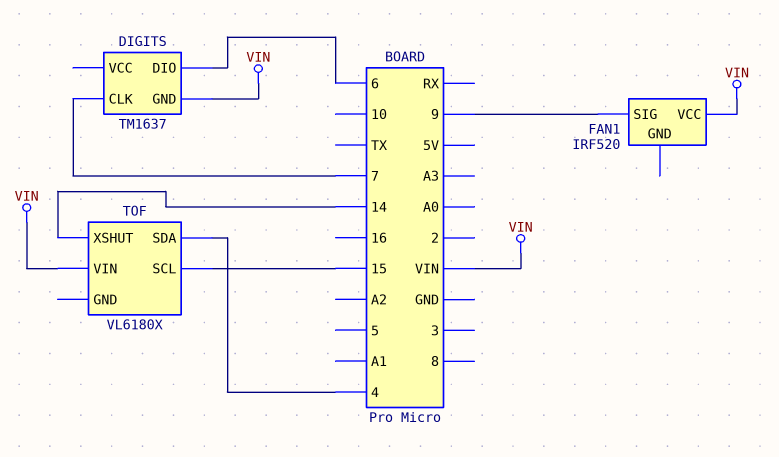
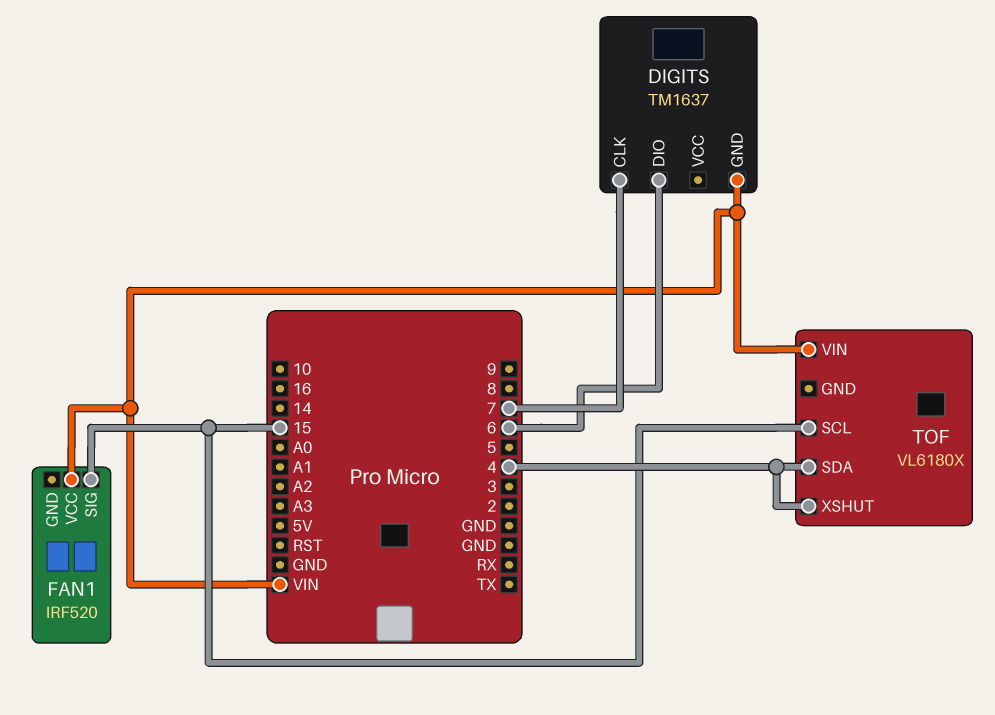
FAN1 pin SIG: 9 -> 15
TOF pin XSHUT: 14 -> 4

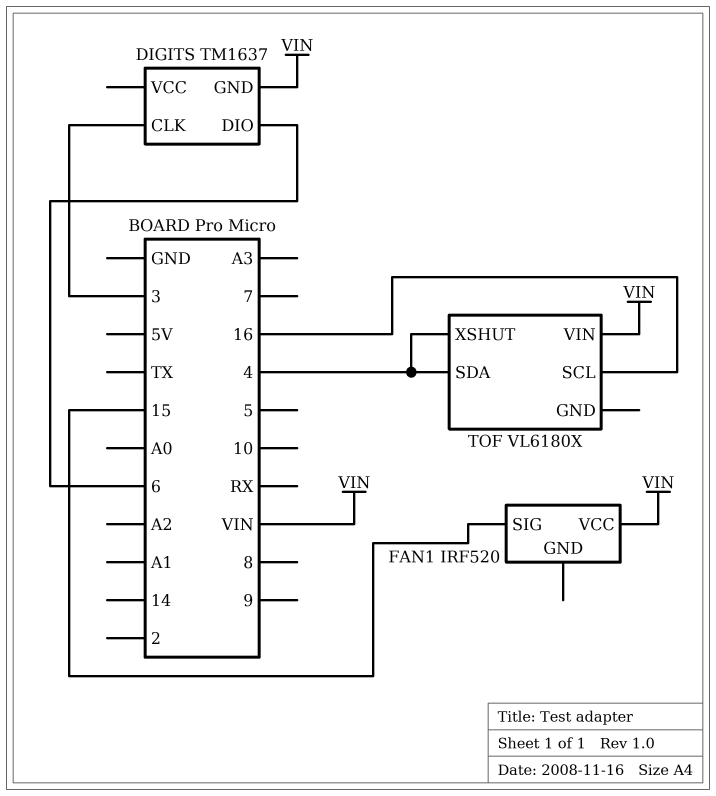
DIGITS pin CLK: 7 -> 3
TOF pin SCL: 15 -> 16

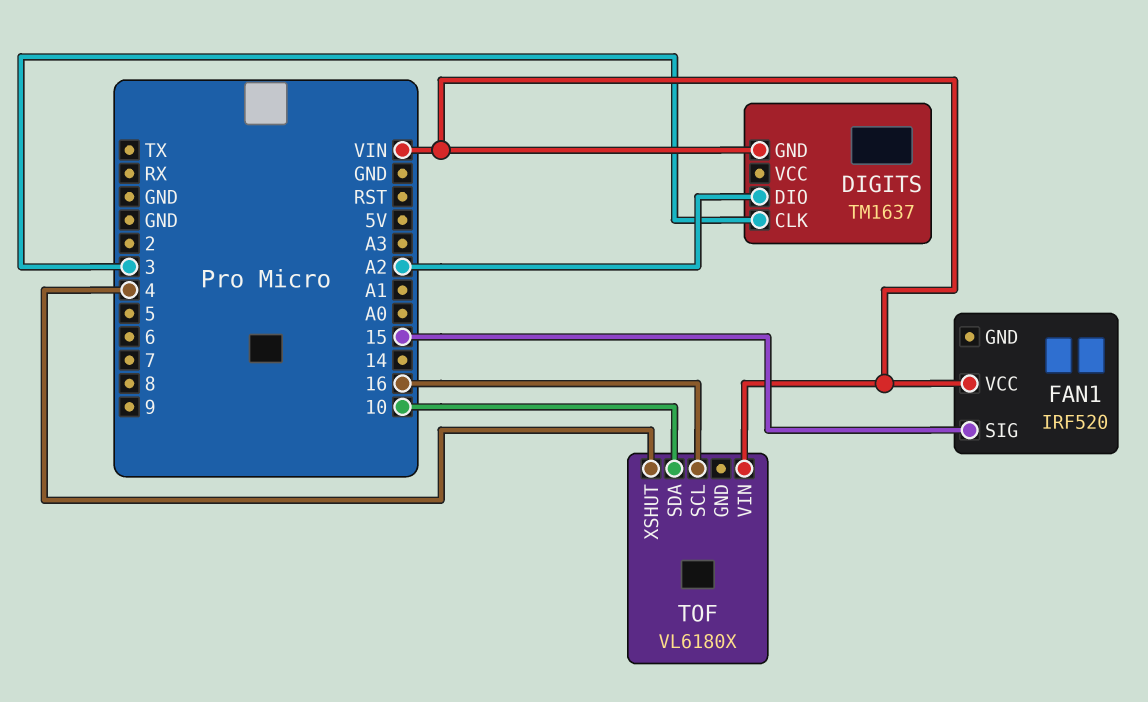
DIGITS pin DIO: 6 -> A2
TOF pin SDA: 4 -> 10

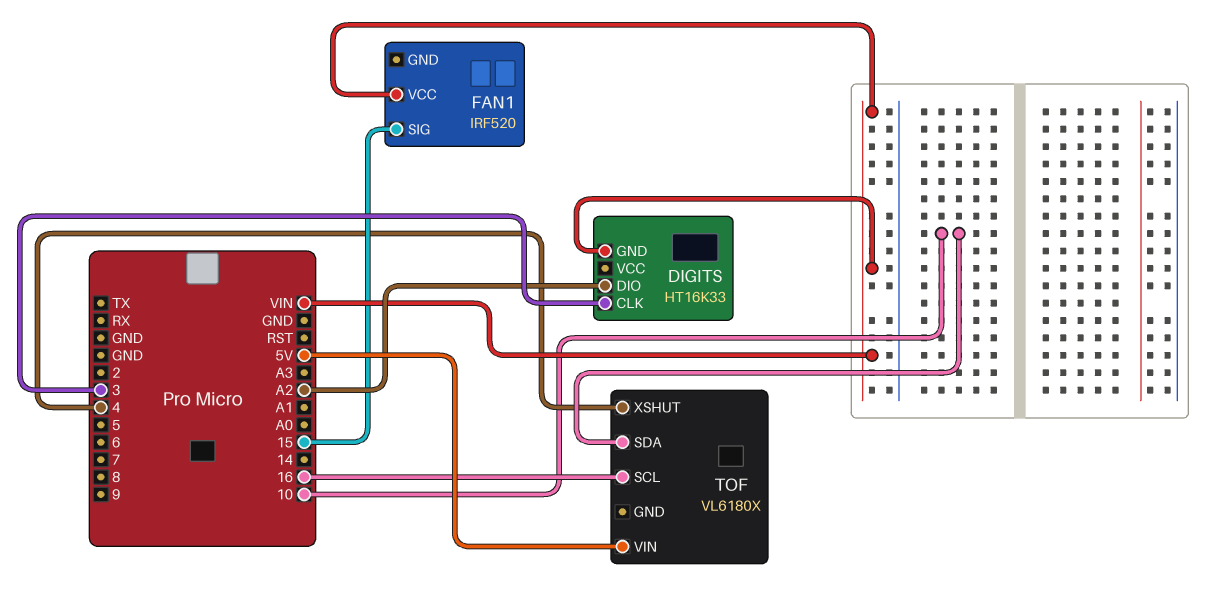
DIGITS: TM1637 -> HT16K33
TOF pin VIN: VIN -> 5V

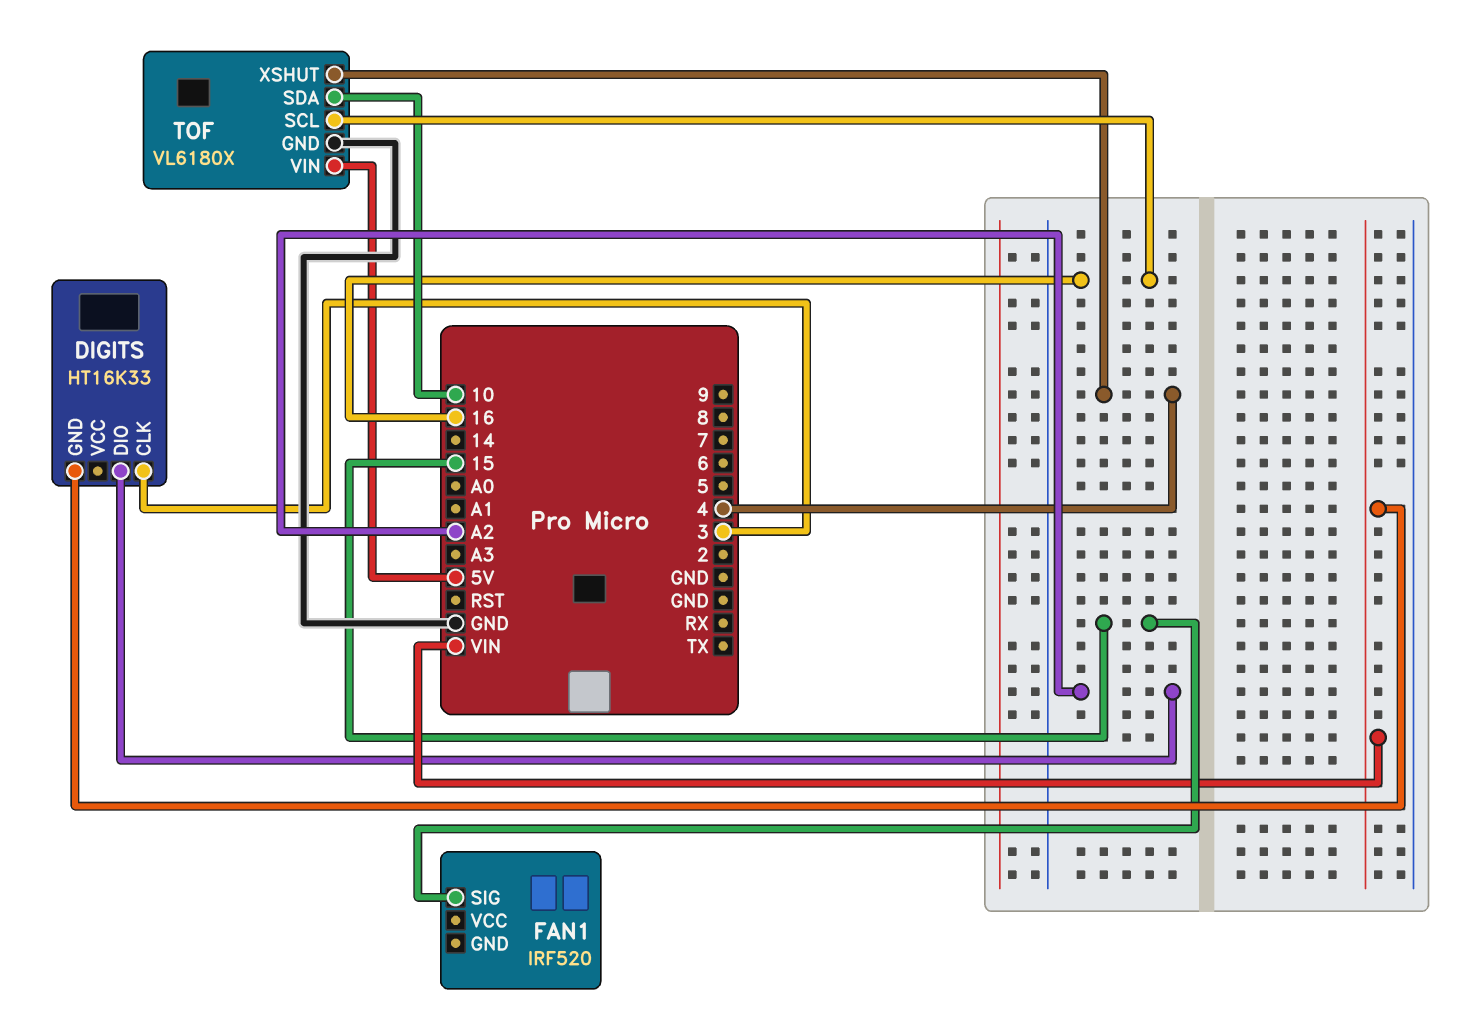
FAN1 pin VCC: VIN -> none
TOF pin GND: none -> GND

